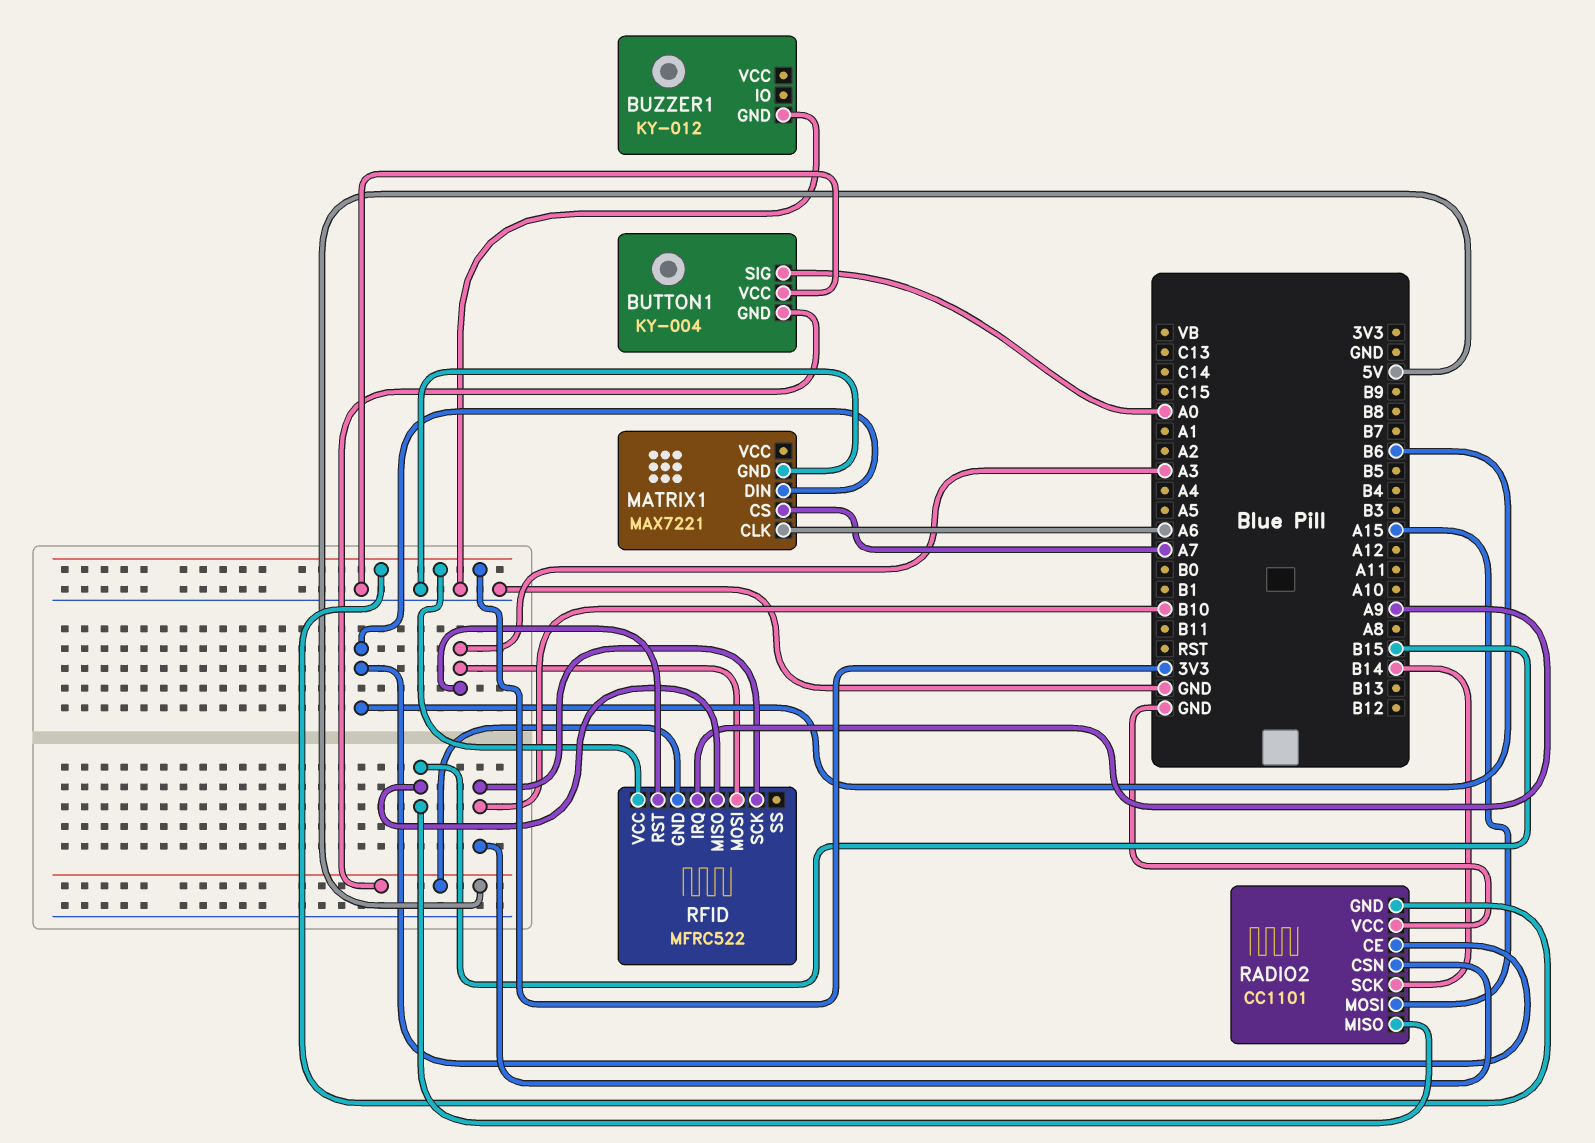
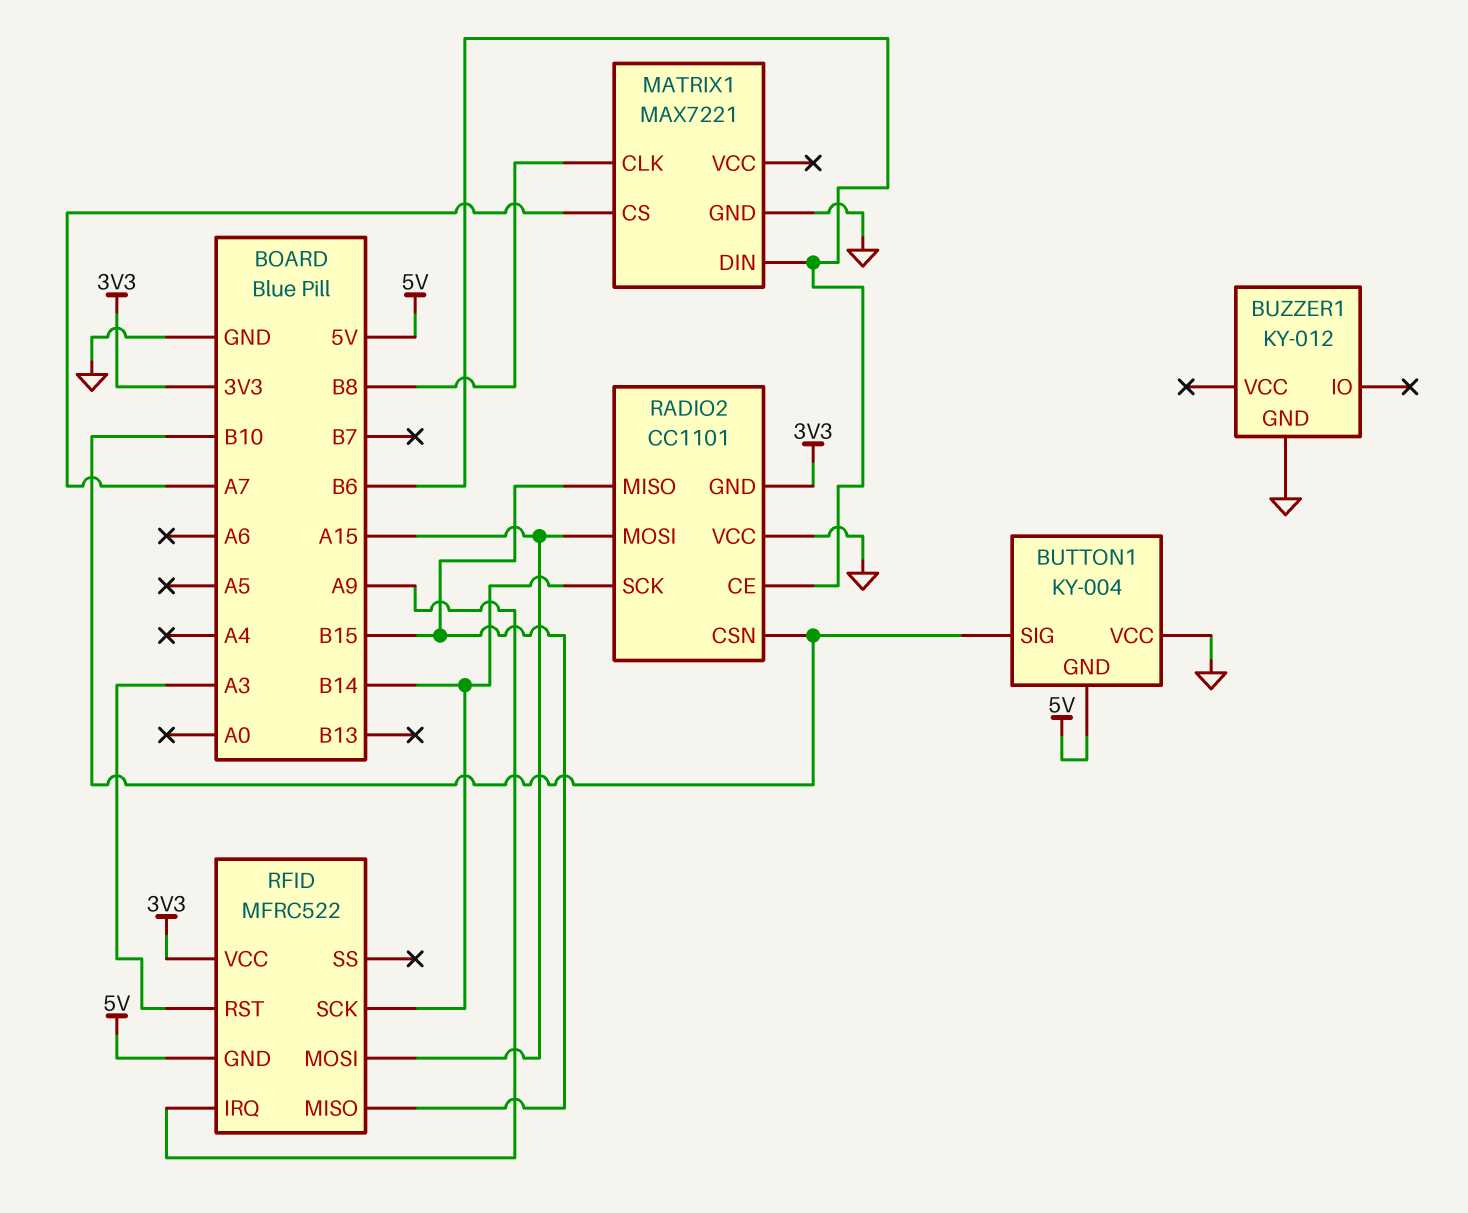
BUTTON1 pin SIG: A0 -> B10
MATRIX1 pin CLK: A6 -> B8
RFID pin MOSI: A3 -> A15
RFID pin SCK: B10 -> B14

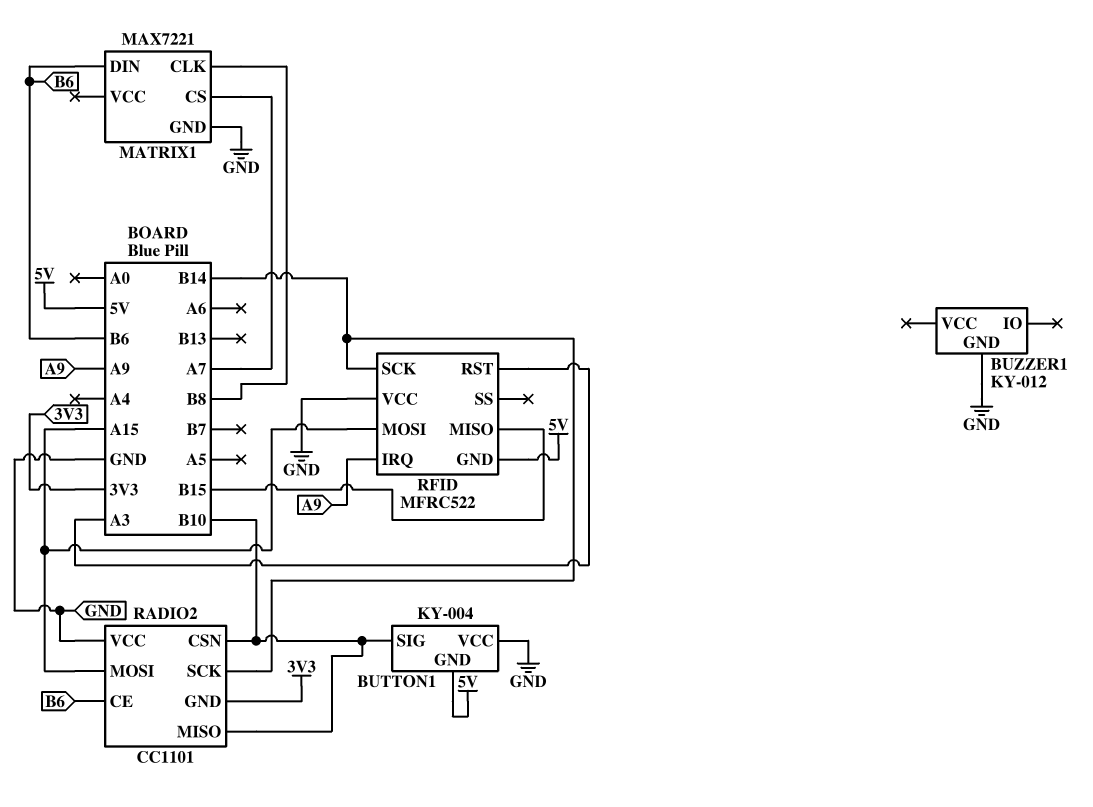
RADIO2 pin MISO: B15 -> B10
RFID pin VCC: 3V3 -> GND

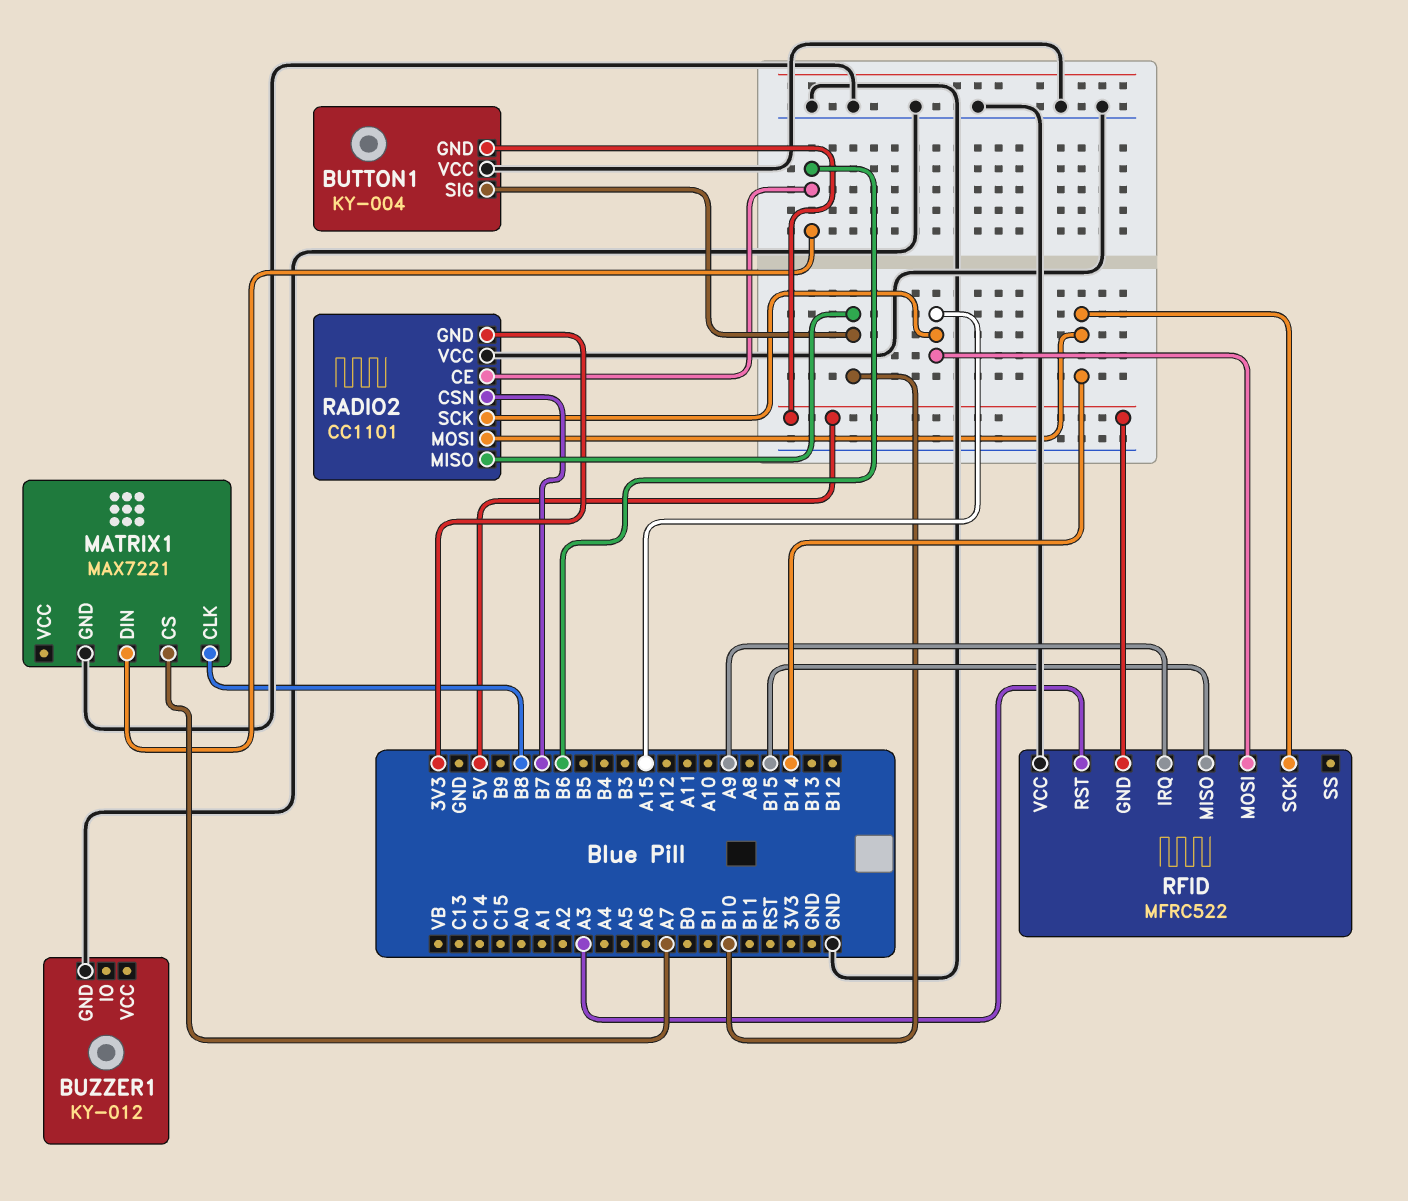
RADIO2 pin CSN: B10 -> B7
RADIO2 pin MOSI: A15 -> B14
RADIO2 pin SCK: B14 -> A15

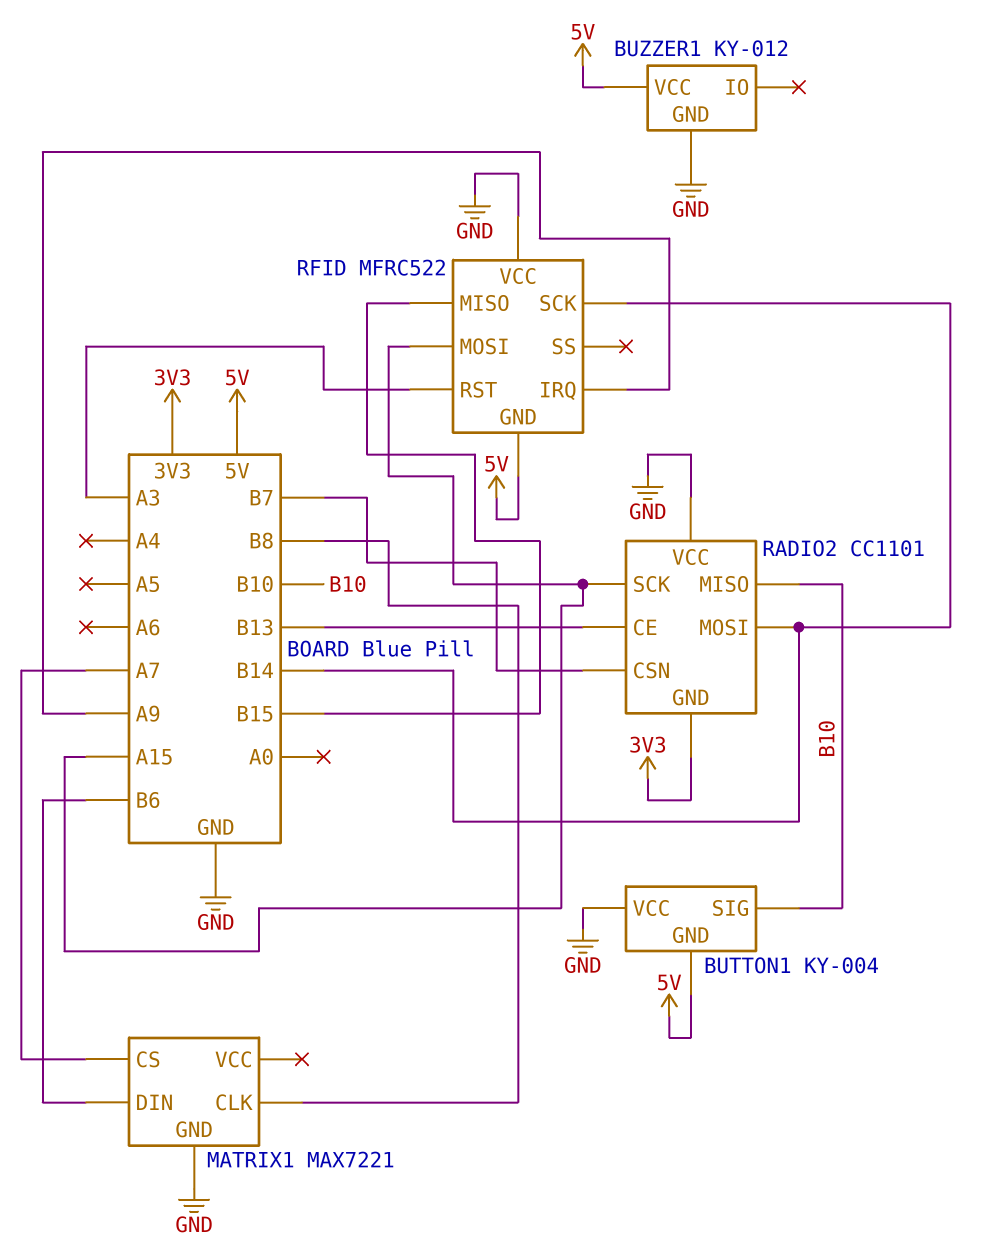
BUZZER1 pin VCC: none -> 5V
RADIO2 pin CE: B6 -> B13

